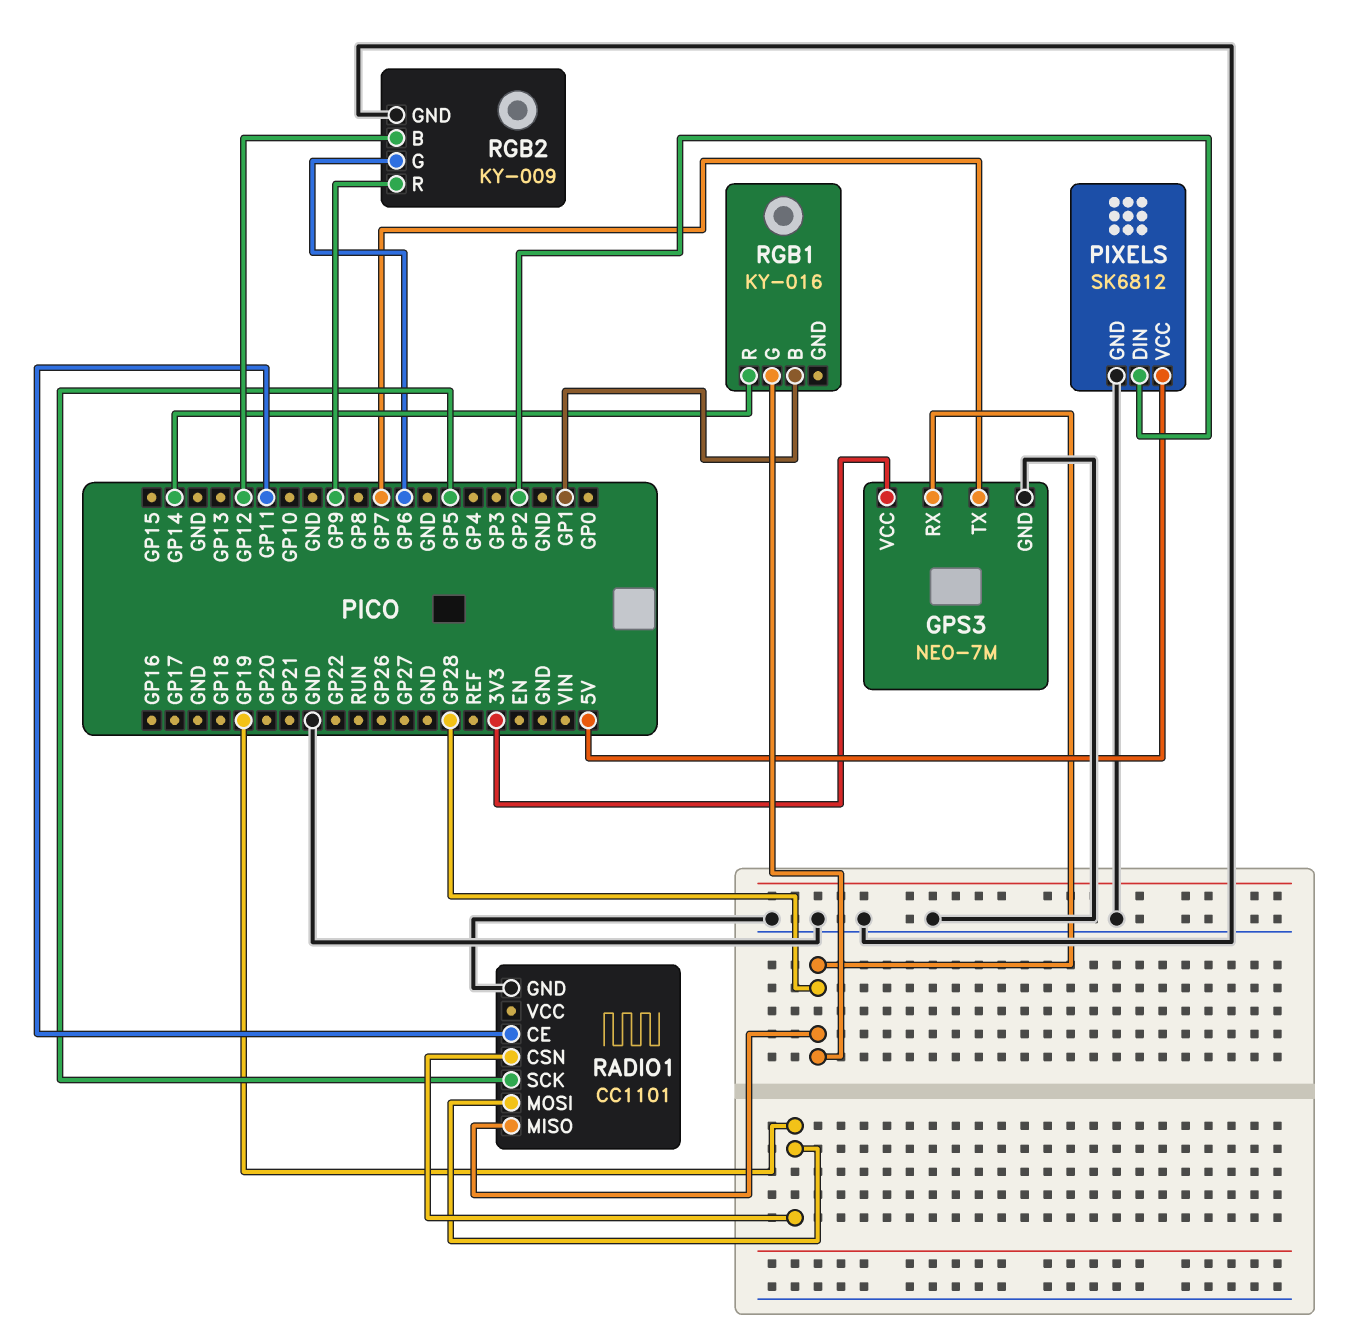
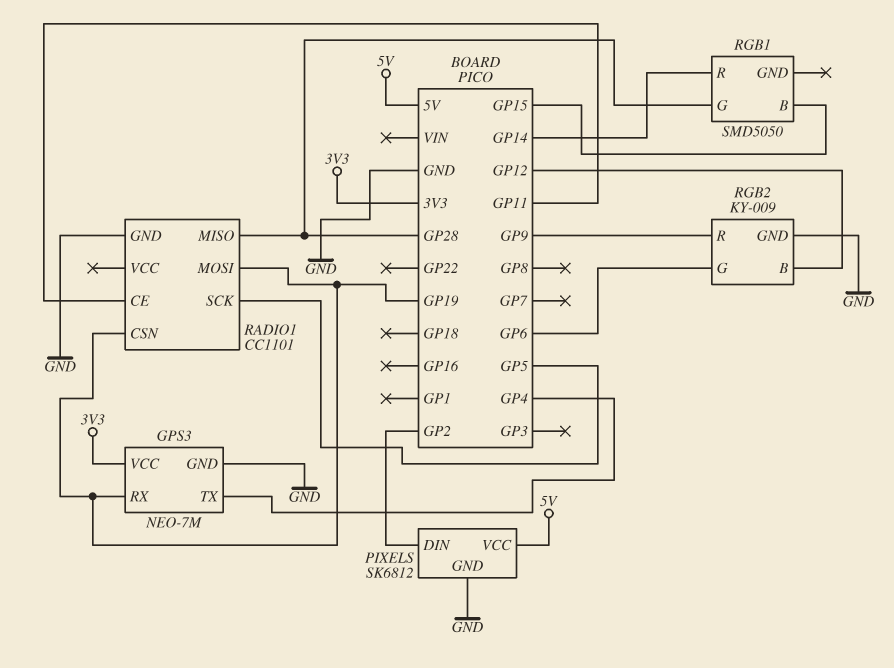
GPS3 pin RX: GP28 -> GP19
GPS3 pin TX: GP7 -> GP4
RGB1: KY-016 -> SMD5050
RGB1 pin B: GP1 -> GP15

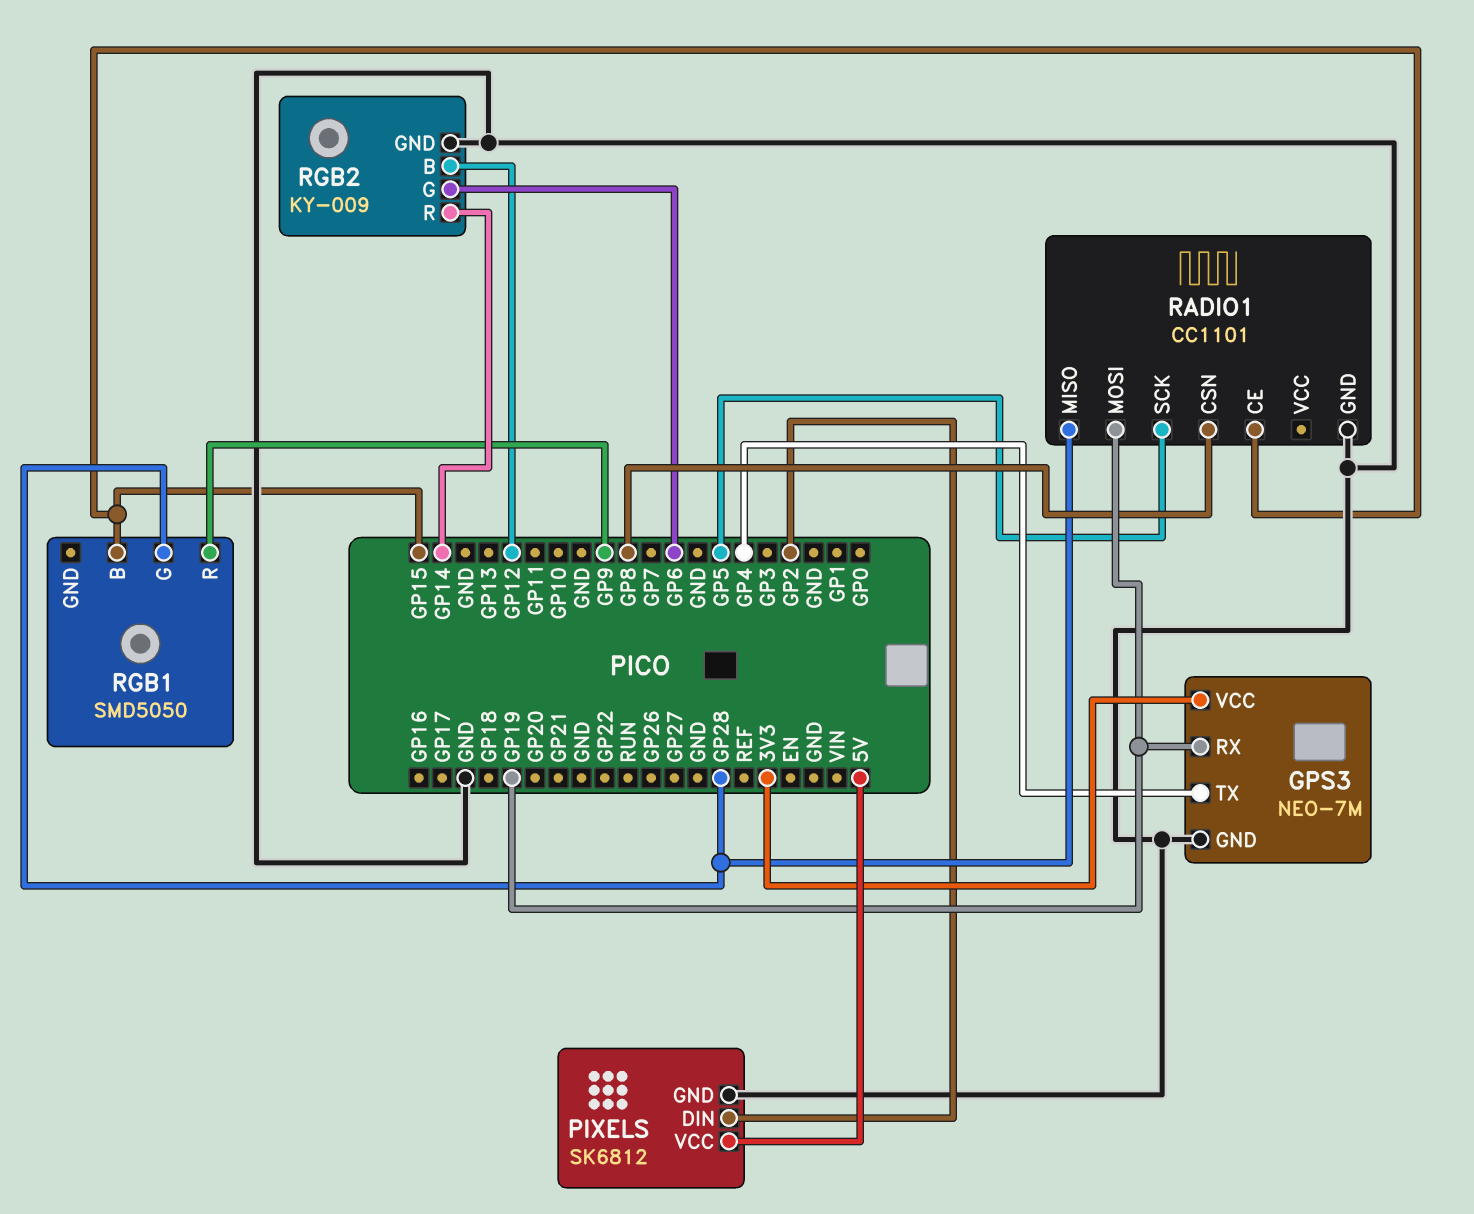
RADIO1 pin CE: GP11 -> GP15
RADIO1 pin CSN: GP19 -> GP8
RGB1 pin R: GP14 -> GP9
RGB2 pin R: GP9 -> GP14

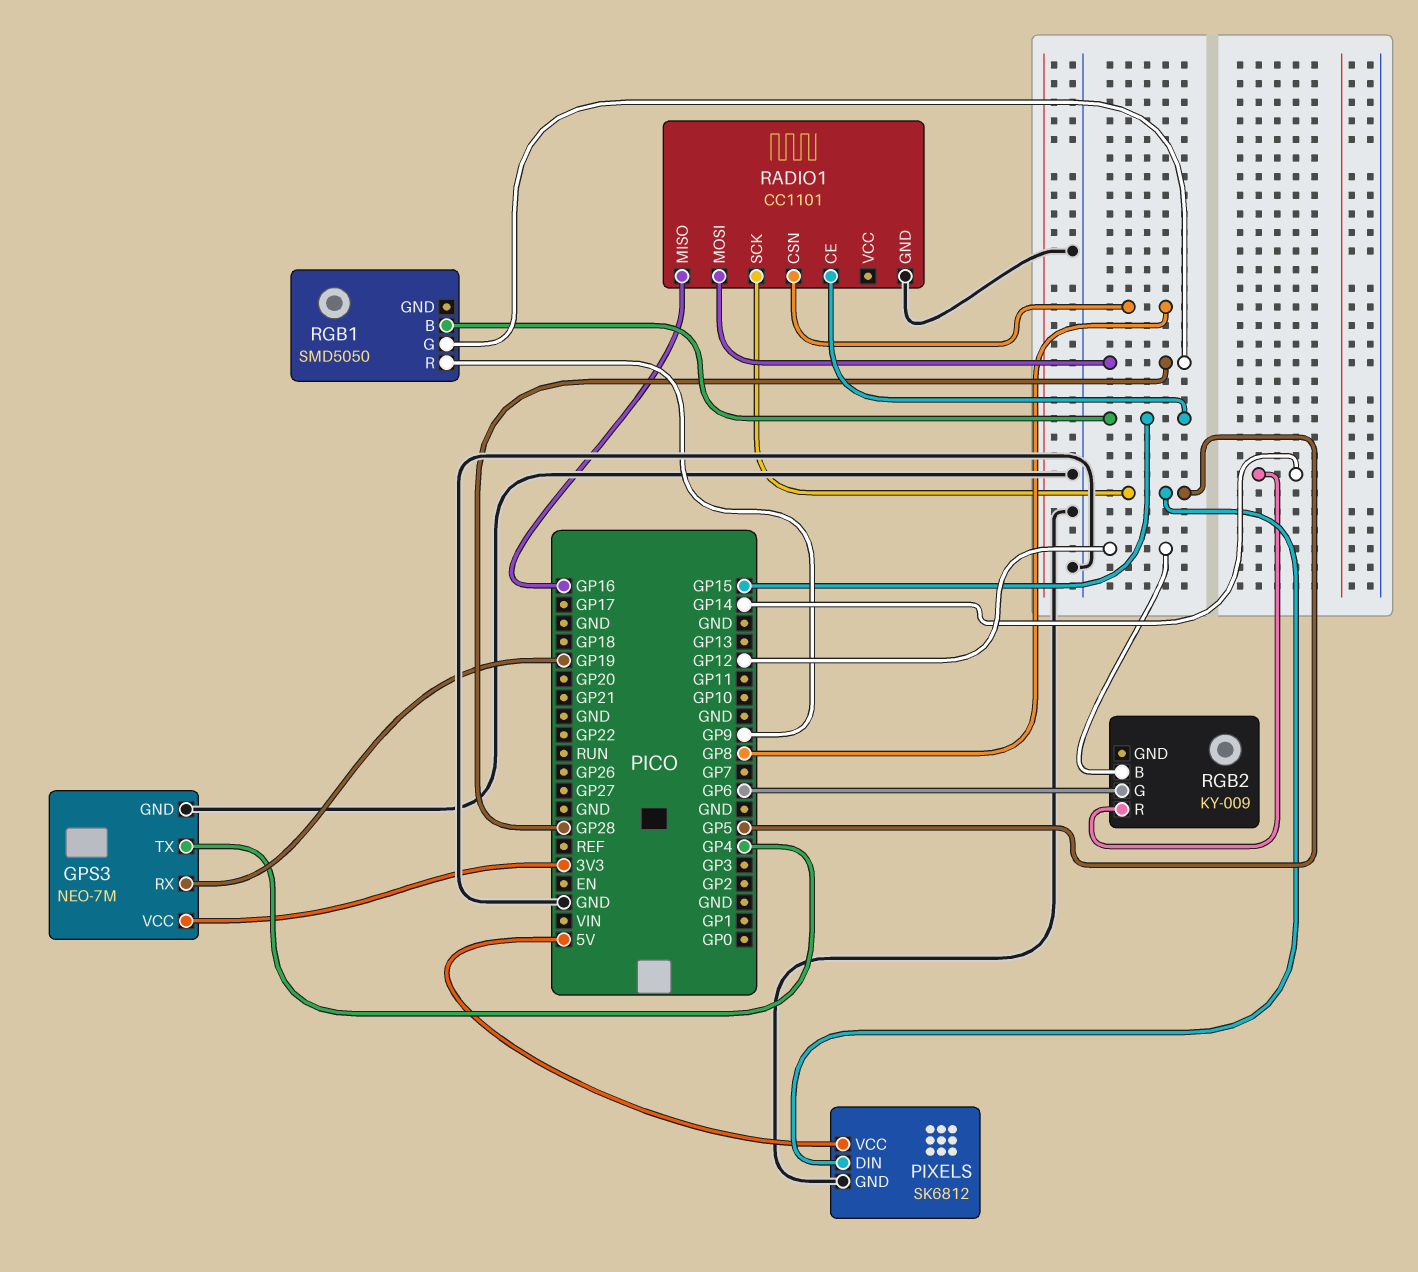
PIXELS pin DIN: GP2 -> GP5
RADIO1 pin MISO: GP28 -> GP16
RADIO1 pin MOSI: GP19 -> GP28
RGB2 pin GND: GND -> none

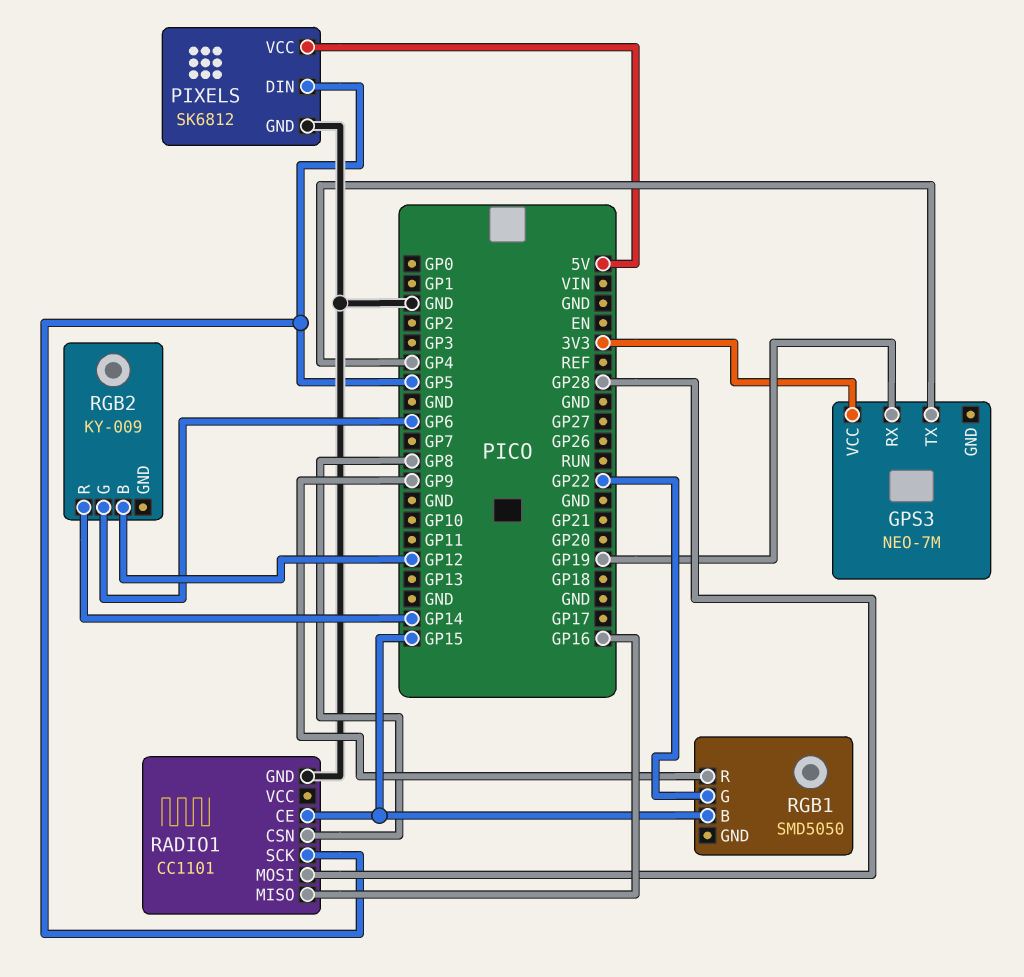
GPS3 pin GND: GND -> none
RGB1 pin G: GP28 -> GP22

